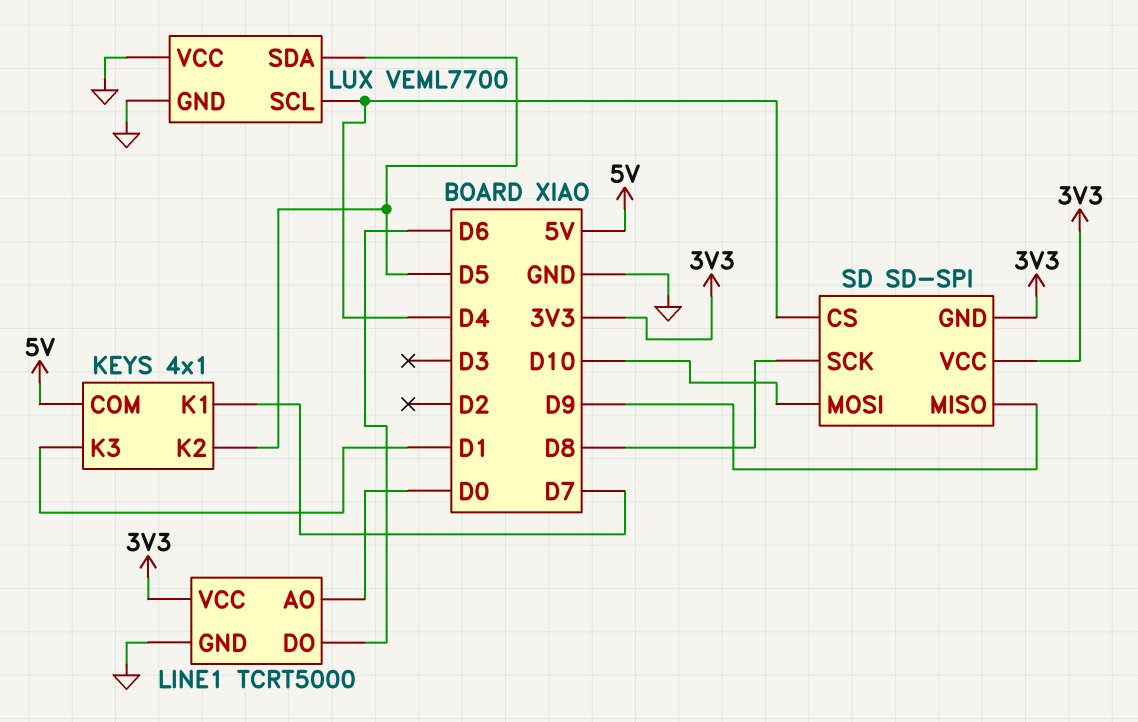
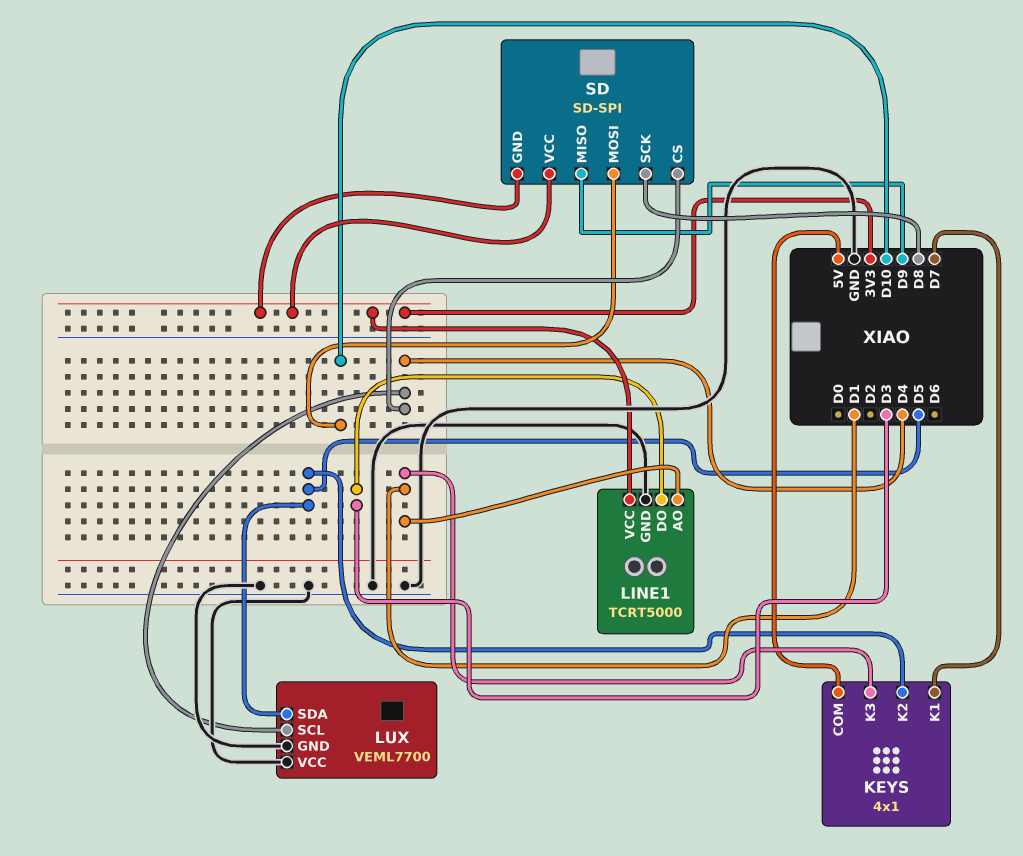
LINE1 pin AO: D0 -> D1
LINE1 pin DO: D6 -> D3

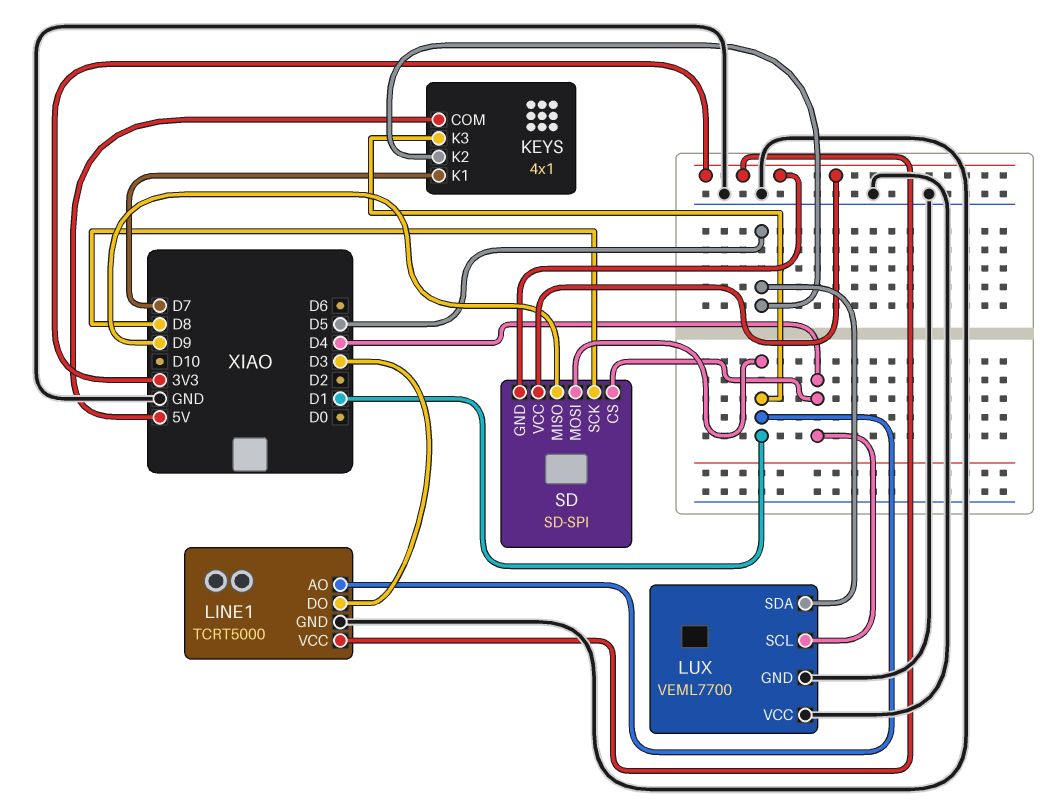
SD pin MOSI: D10 -> D1

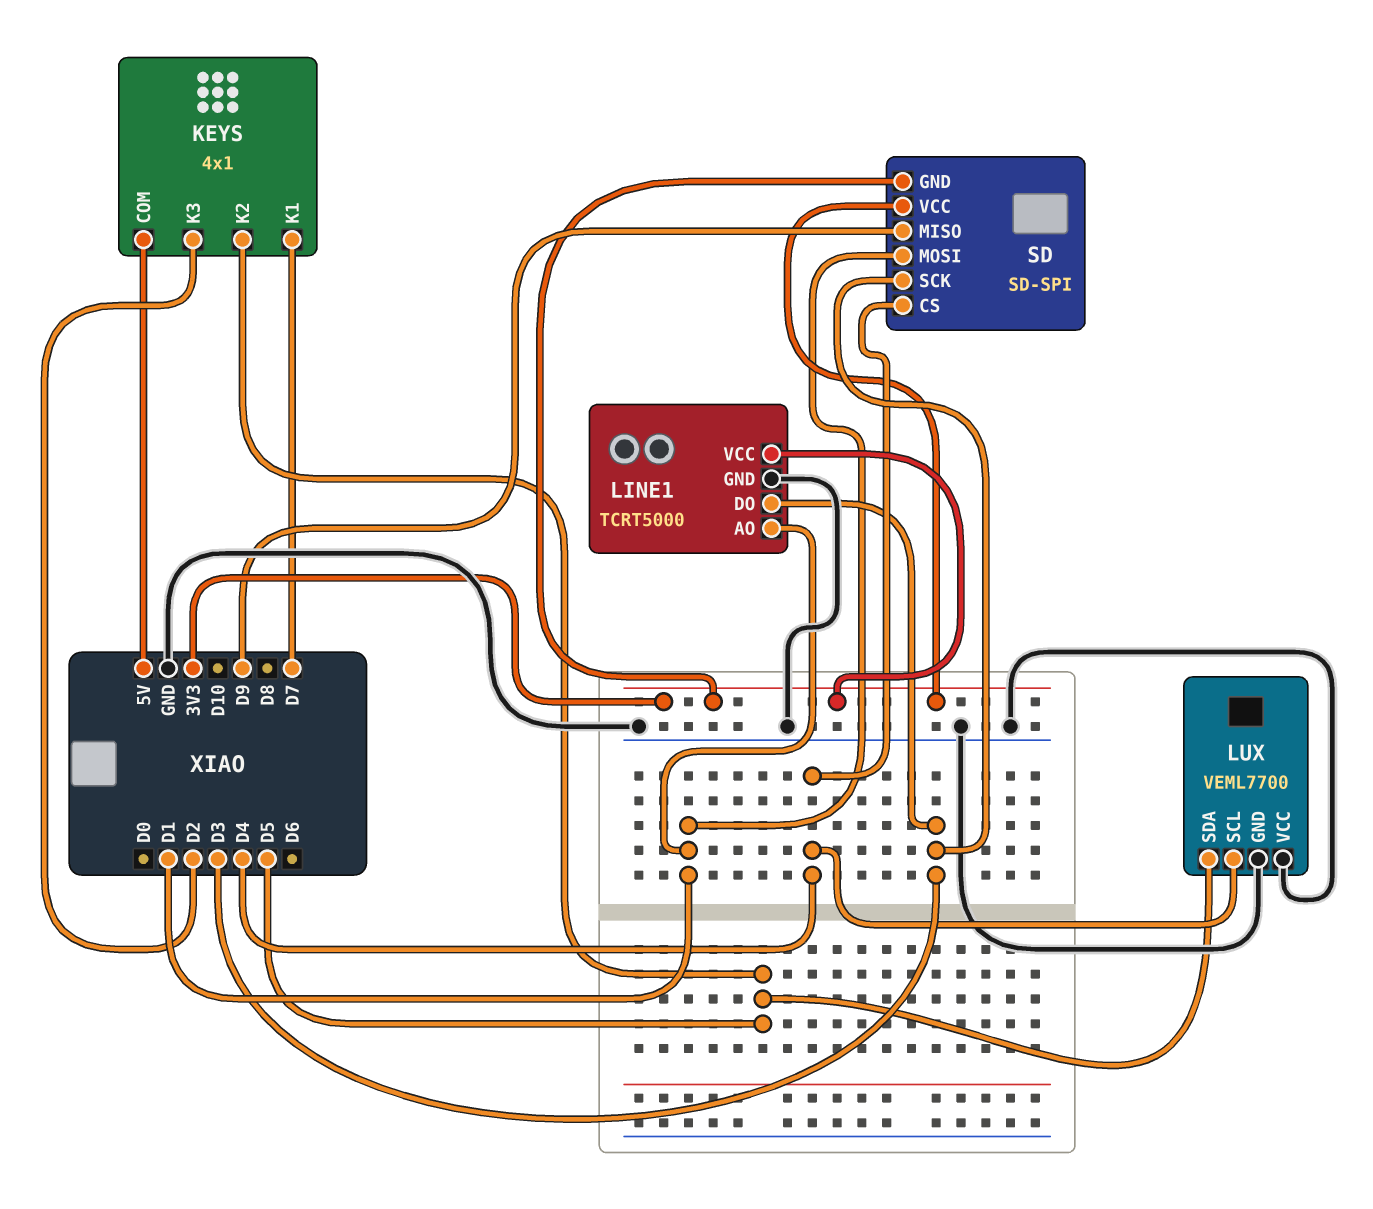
KEYS pin K3: D1 -> D2
SD pin SCK: D8 -> D3

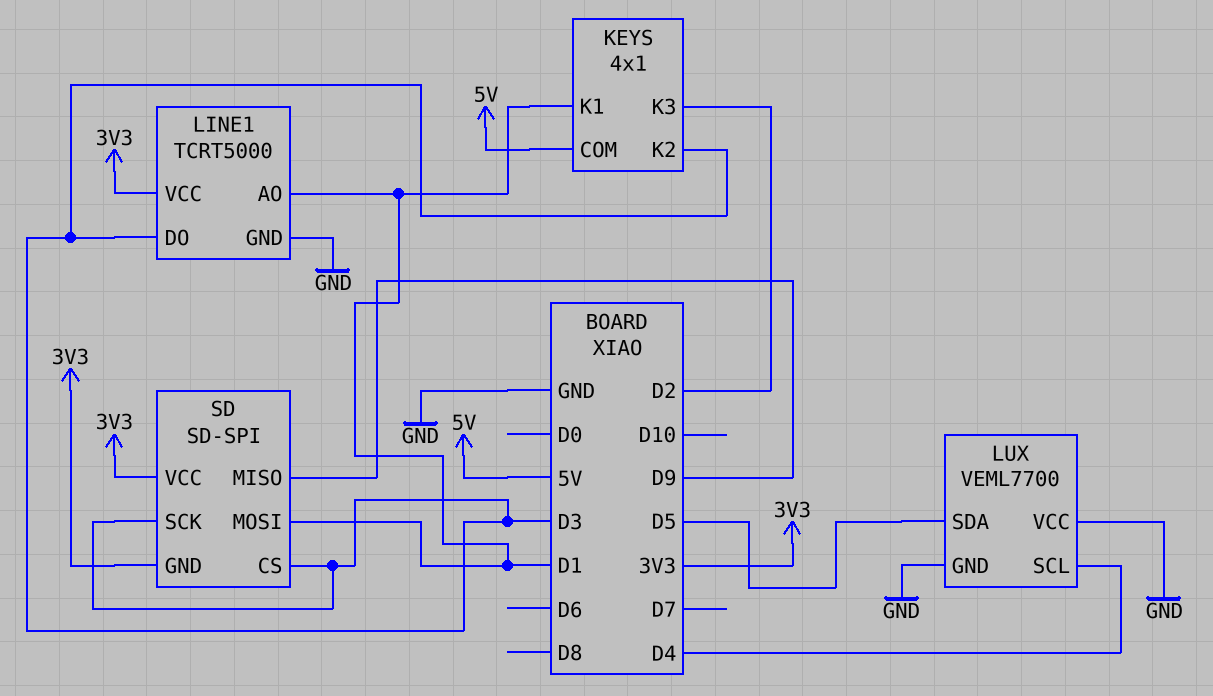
KEYS pin K1: D7 -> D1
KEYS pin K2: D5 -> D3
SD pin CS: D4 -> D3

